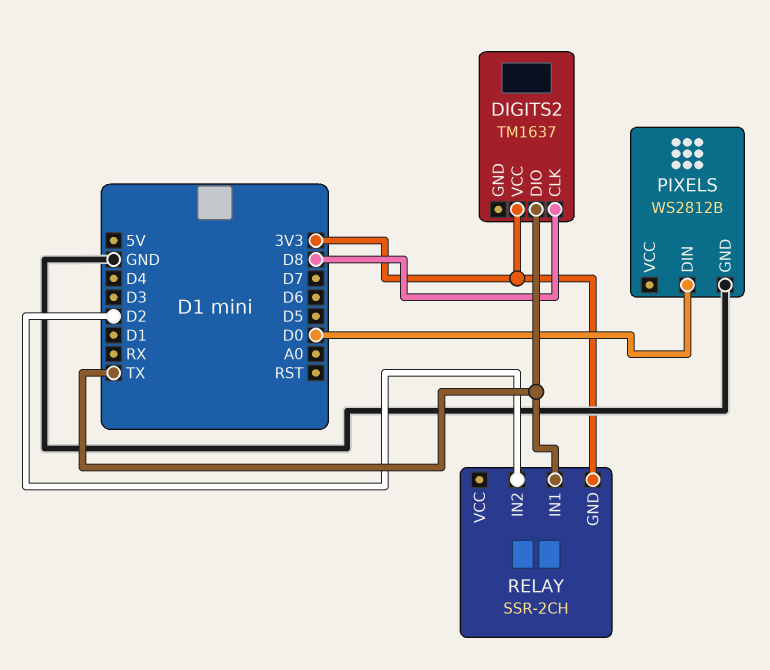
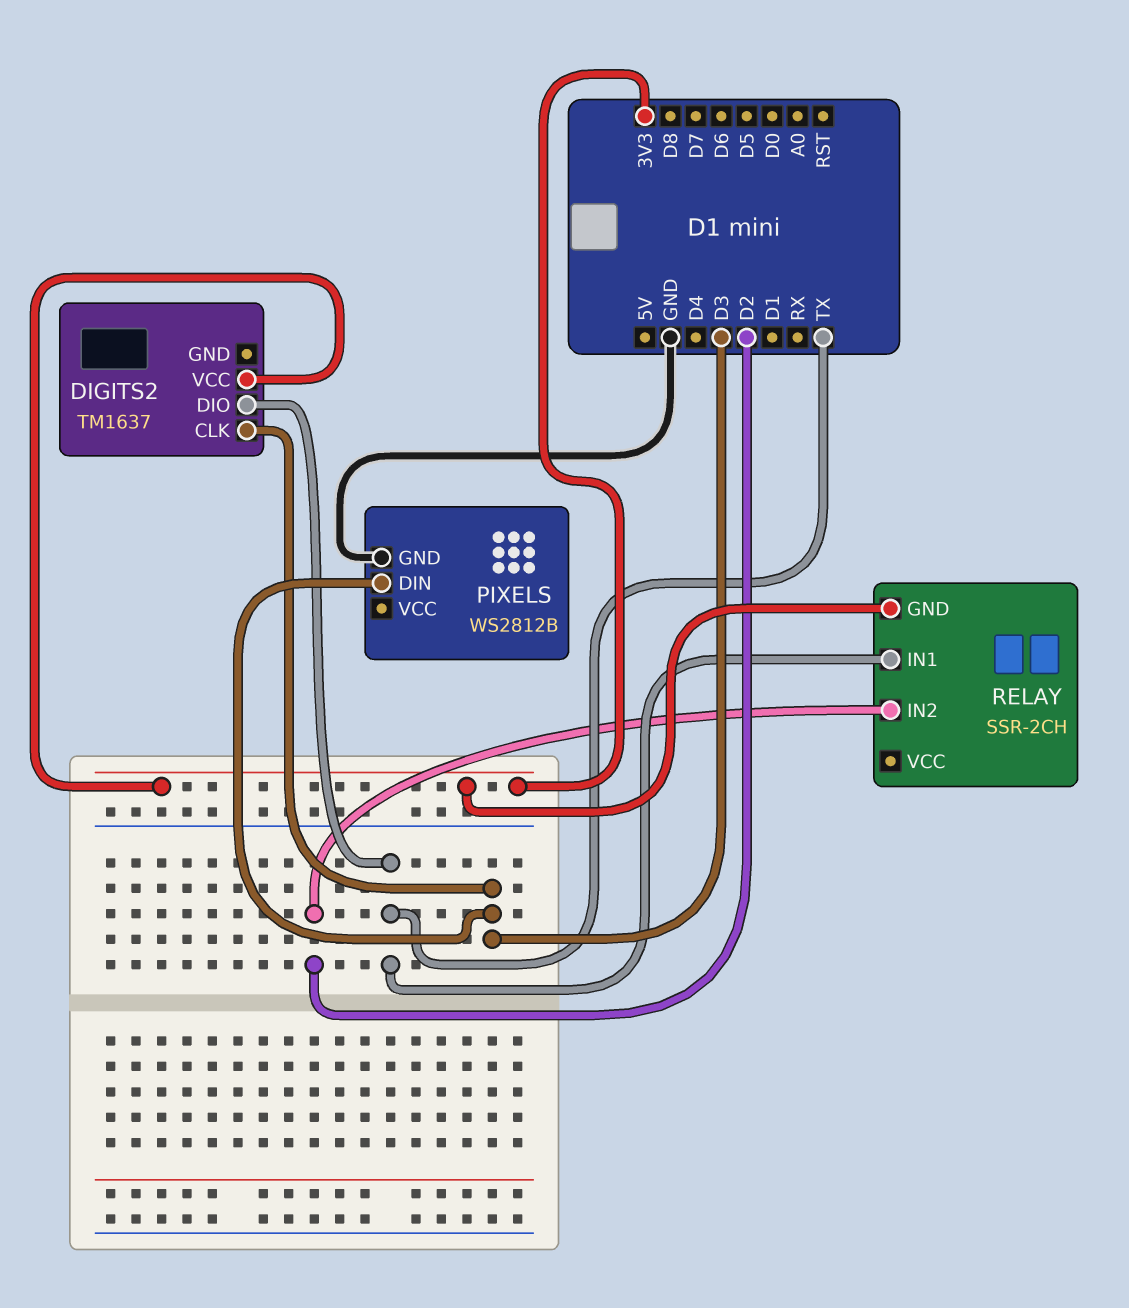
DIGITS2 pin CLK: D8 -> D3
PIXELS pin DIN: D0 -> D3

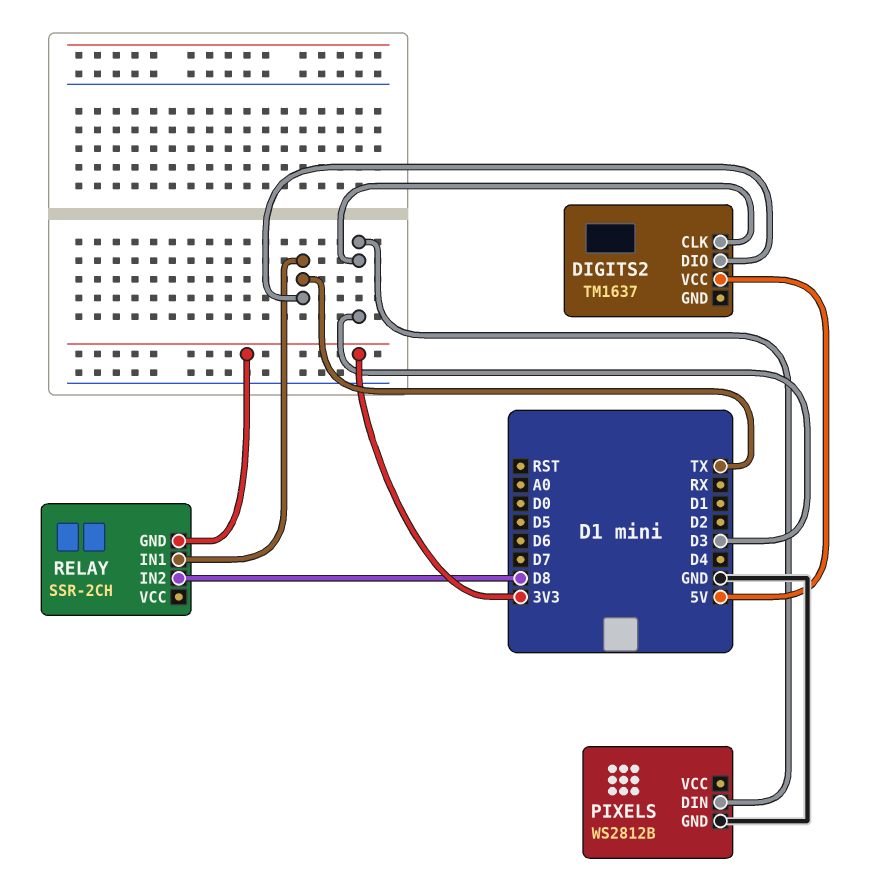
DIGITS2 pin VCC: 3V3 -> 5V
RELAY pin IN2: D2 -> D8

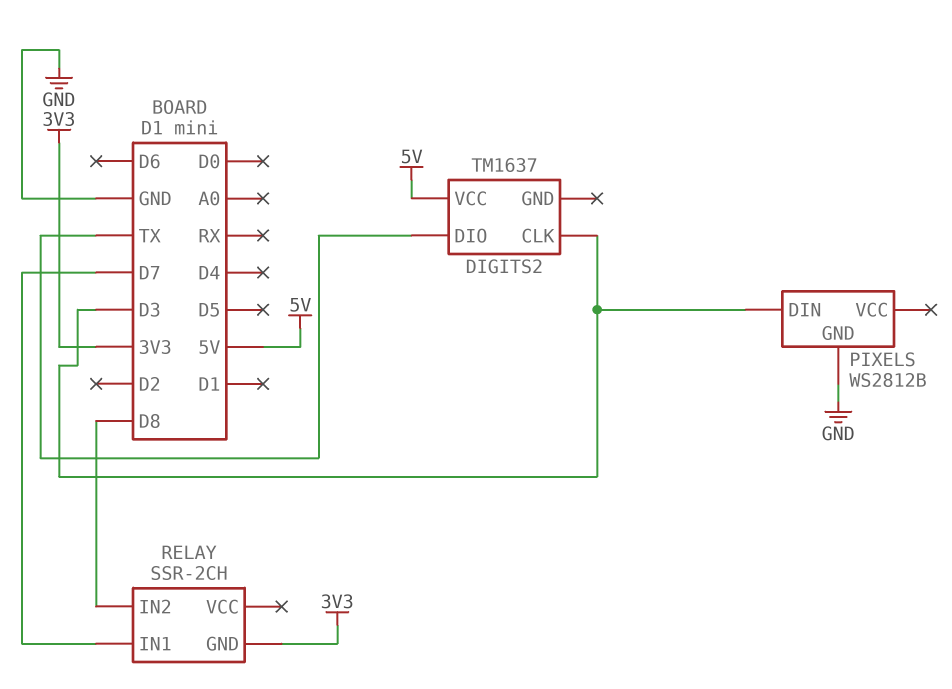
RELAY pin IN1: TX -> D7

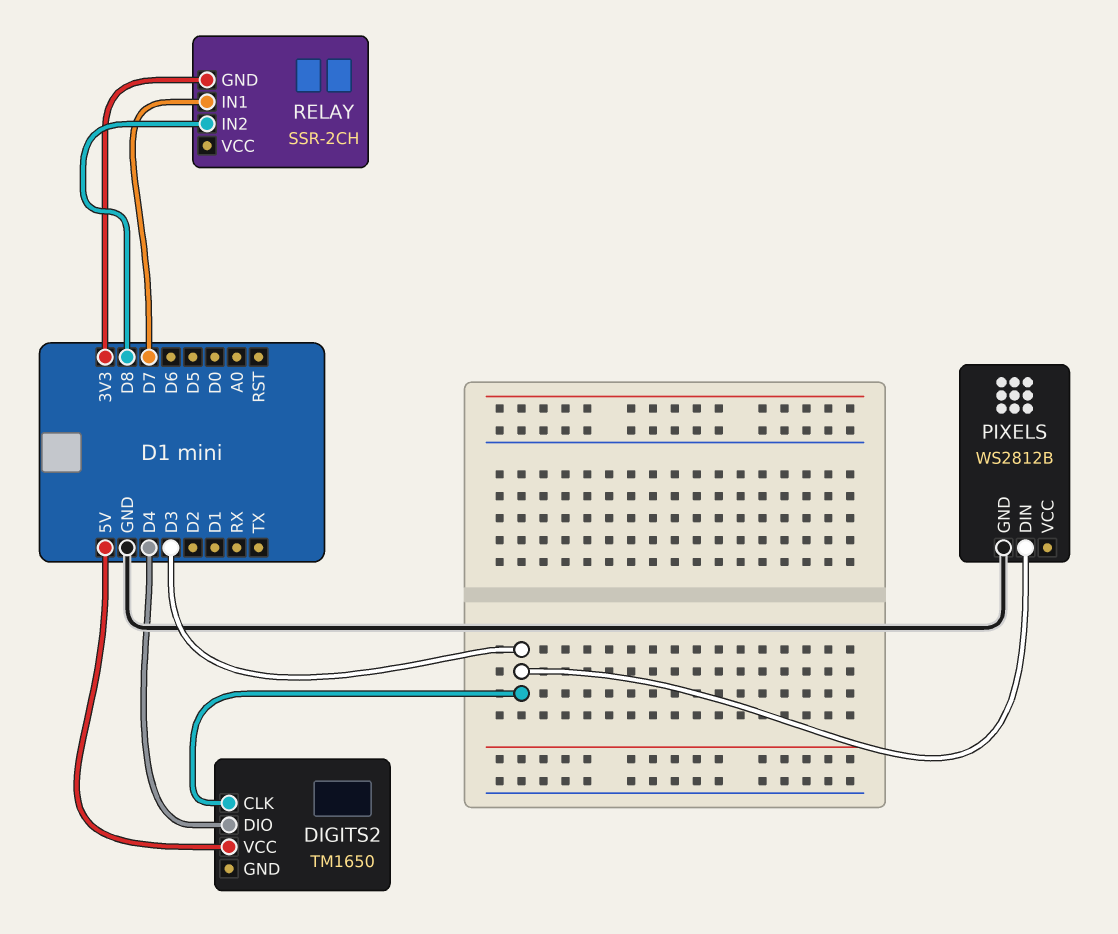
DIGITS2: TM1637 -> TM1650
DIGITS2 pin DIO: TX -> D4

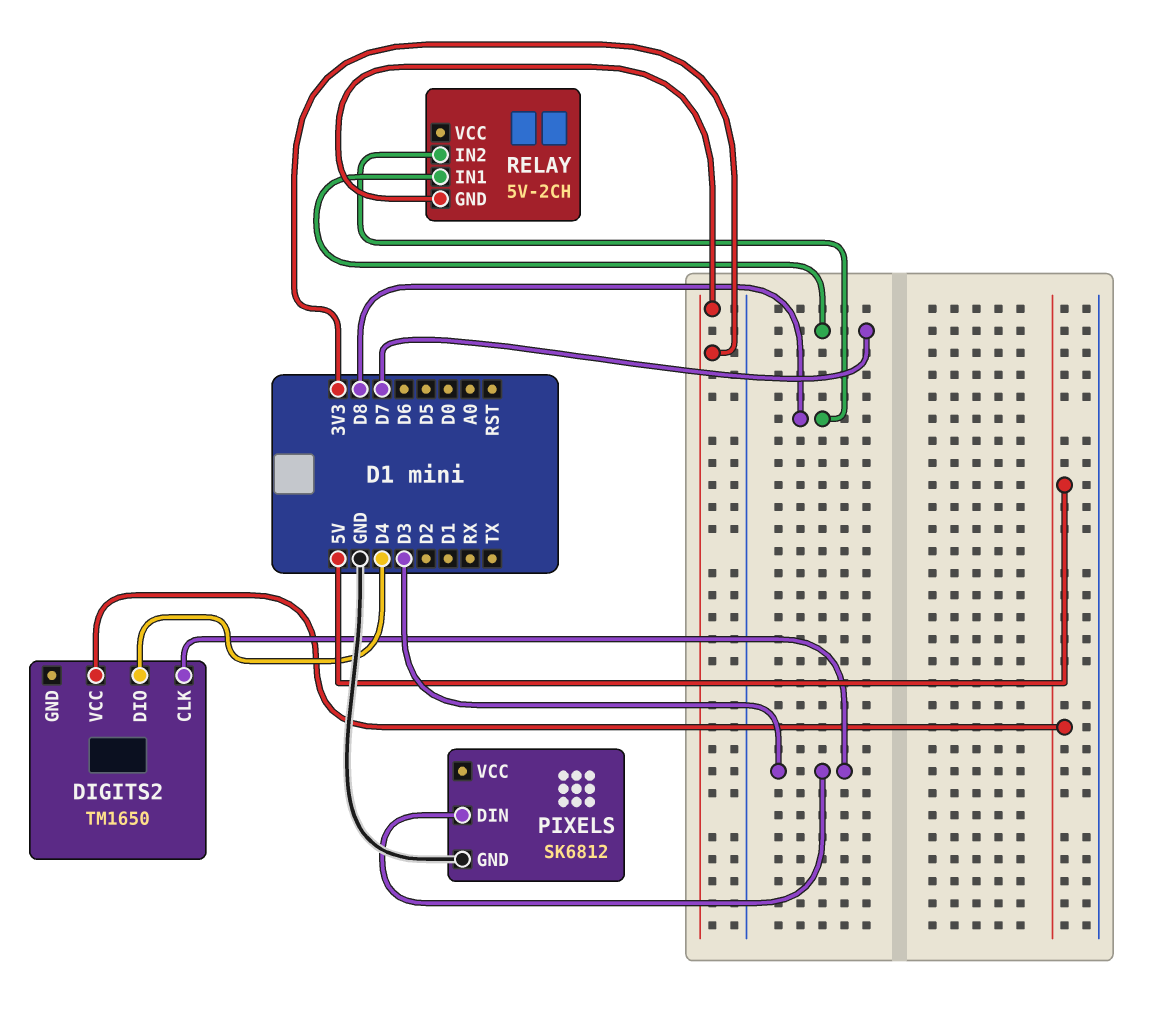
PIXELS: WS2812B -> SK6812
RELAY: SSR-2CH -> 5V-2CH

